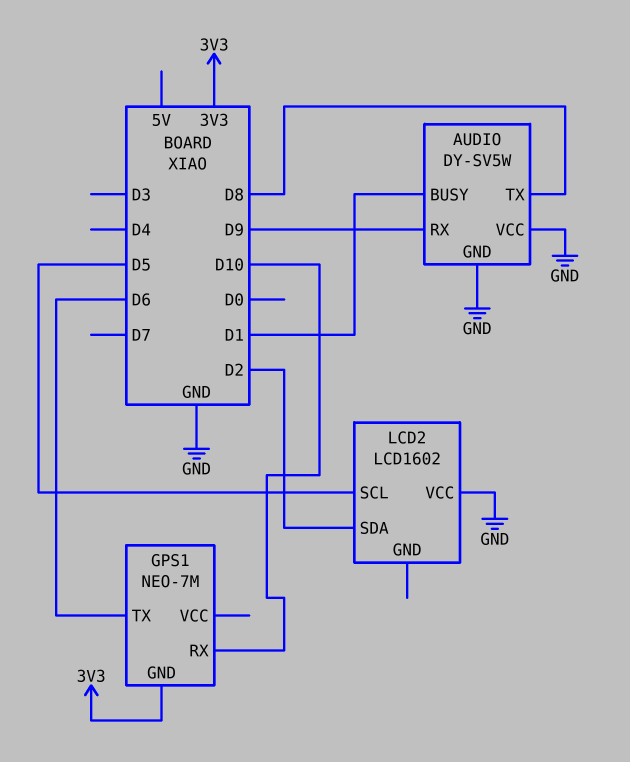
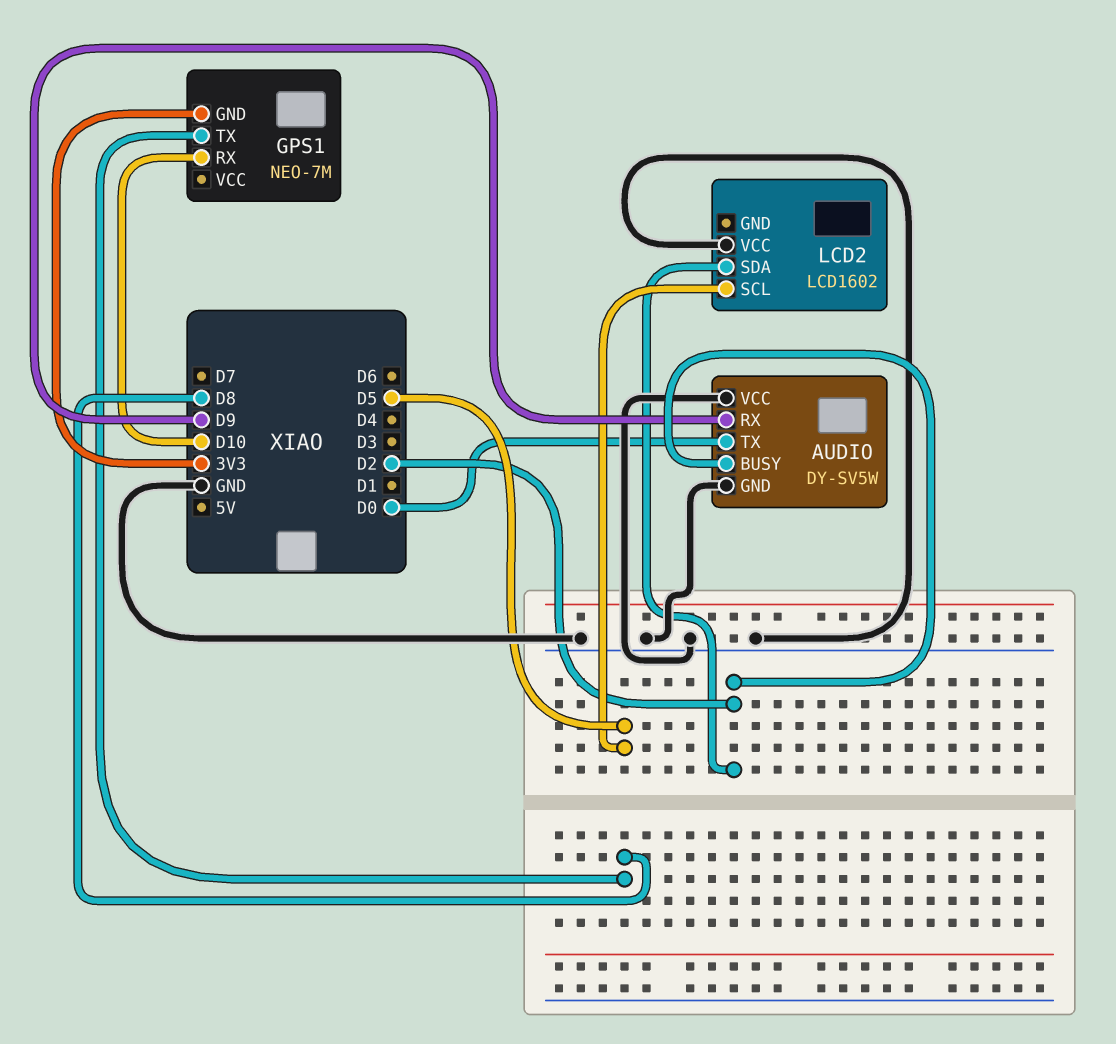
AUDIO pin BUSY: D1 -> D2
AUDIO pin TX: D8 -> D0
GPS1 pin TX: D6 -> D8

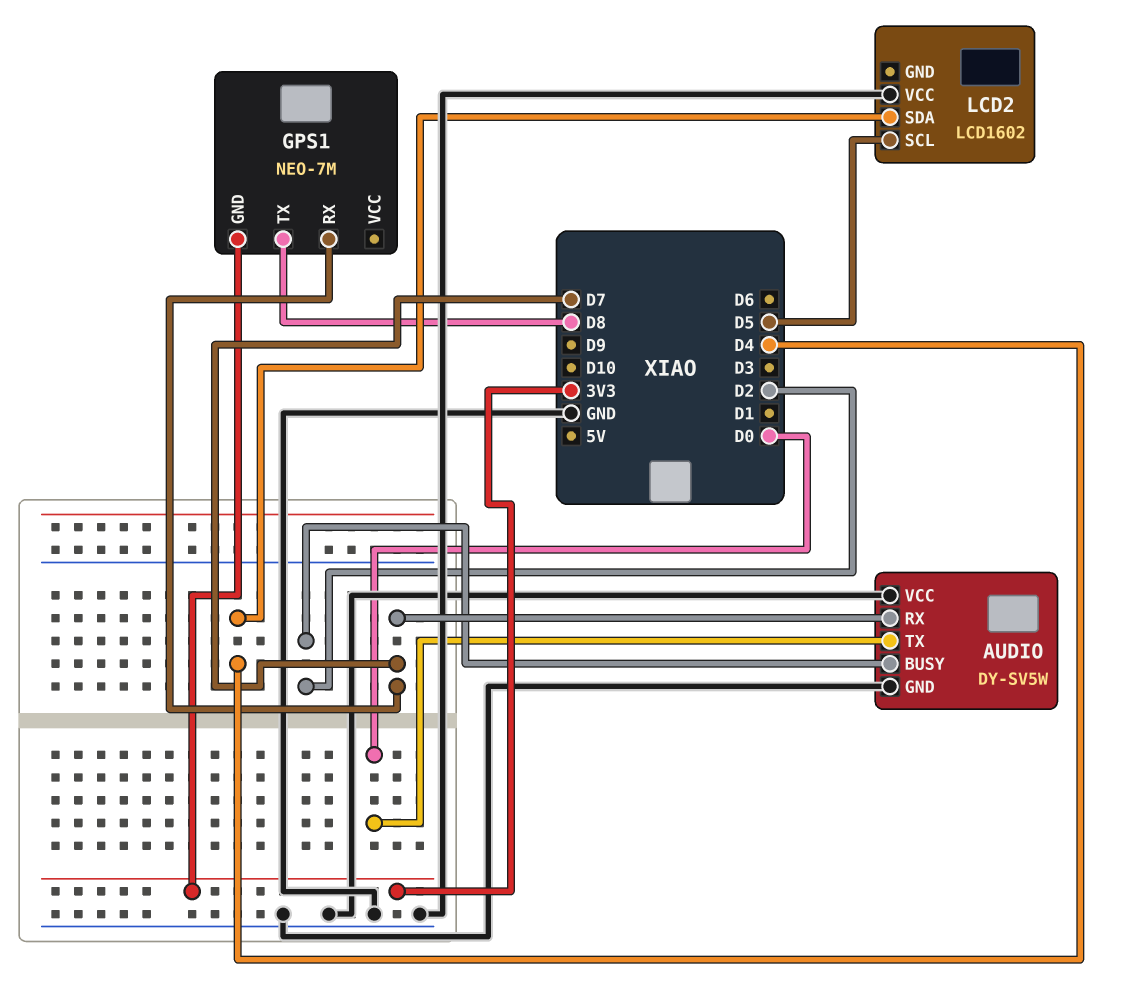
AUDIO pin RX: D9 -> D7
GPS1 pin RX: D10 -> D7
LCD2 pin SDA: D2 -> D4

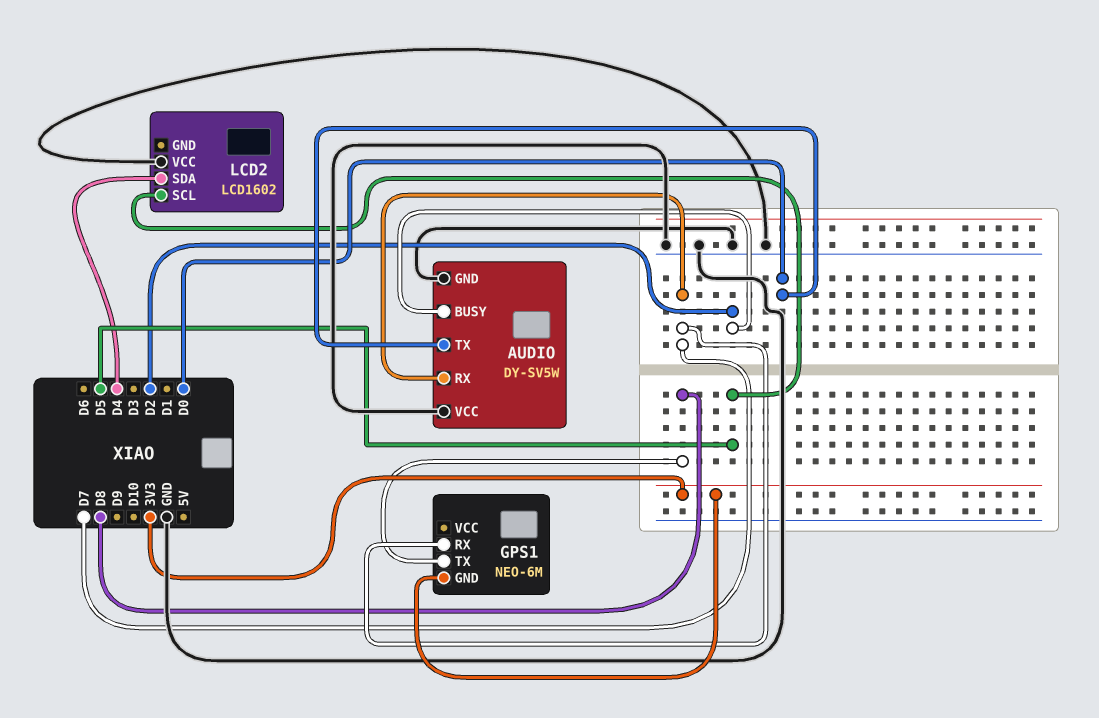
GPS1: NEO-7M -> NEO-6M

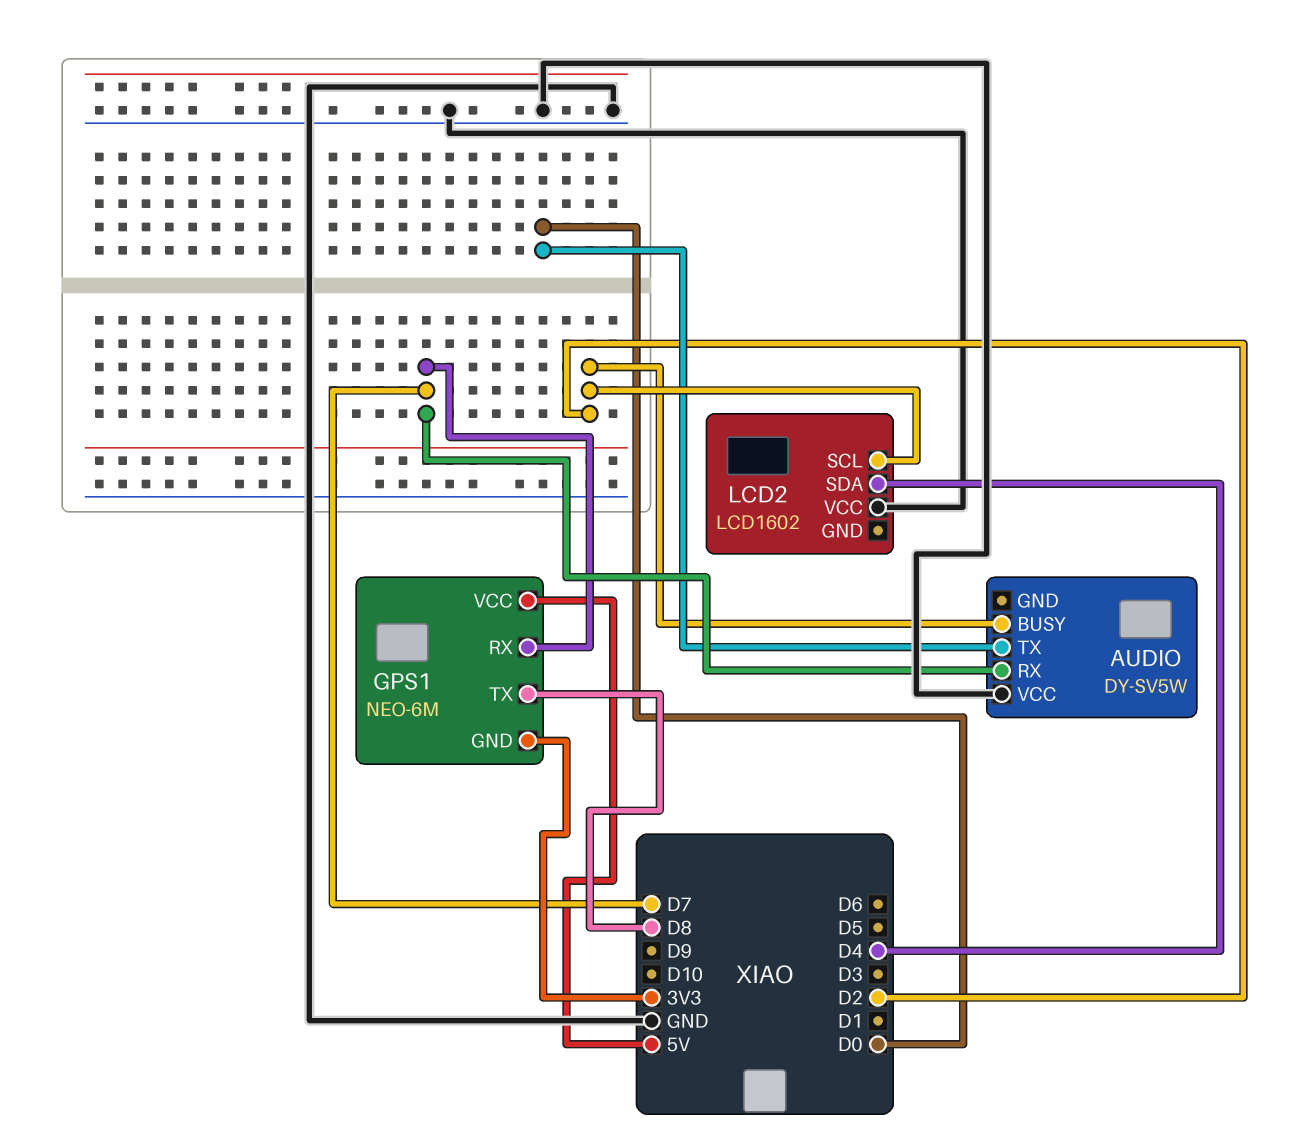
AUDIO pin GND: GND -> none
GPS1 pin VCC: none -> 5V
LCD2 pin SCL: D5 -> D2

